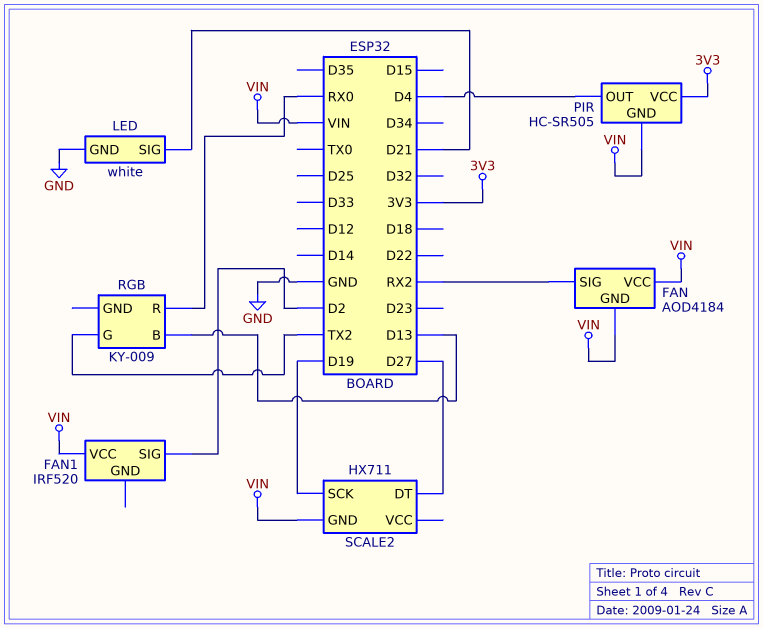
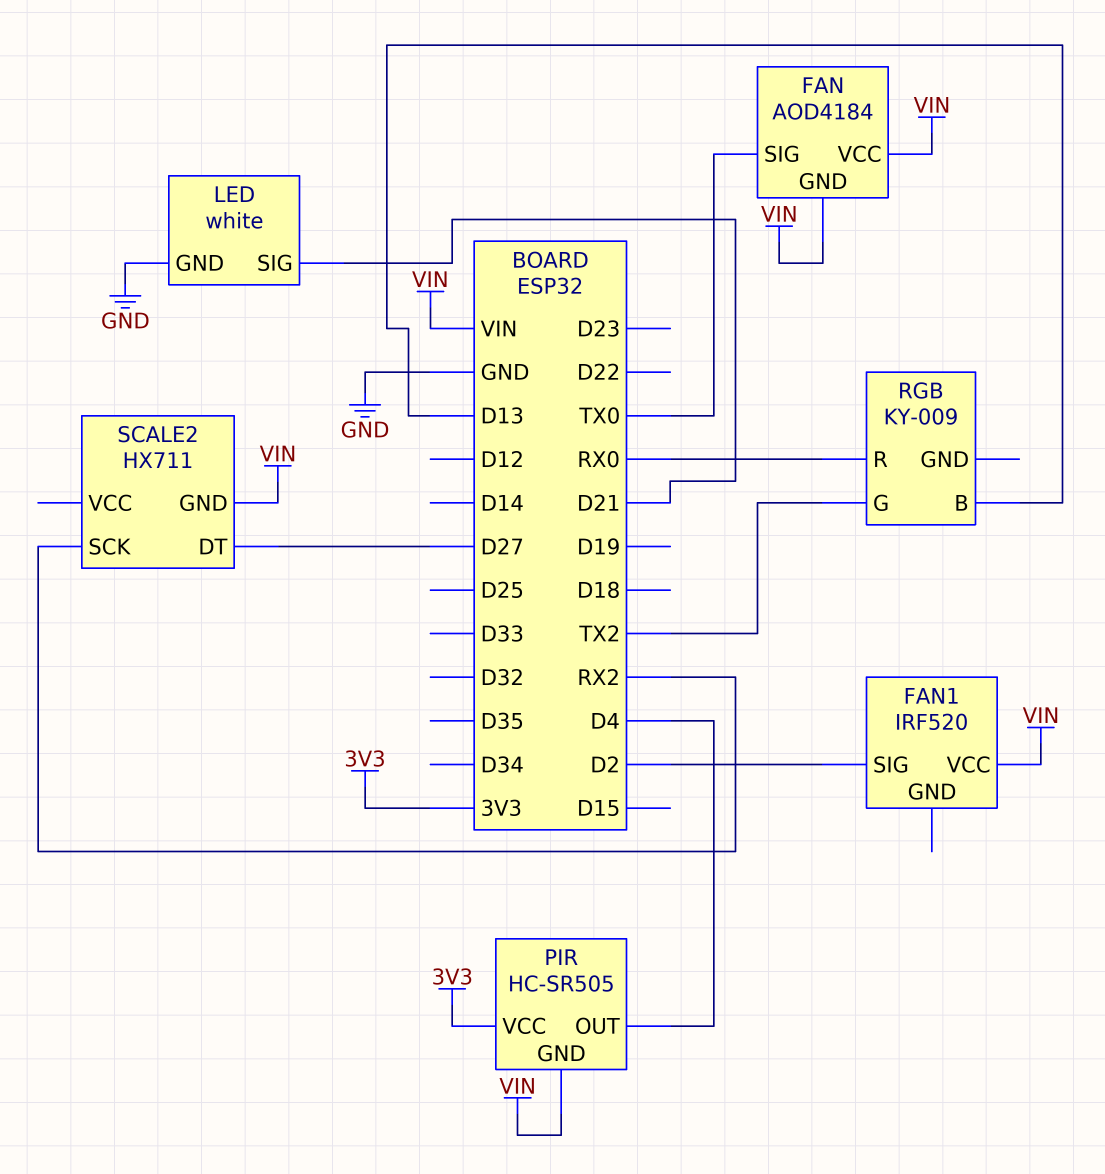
FAN pin SIG: RX2 -> TX0
SCALE2 pin SCK: D19 -> RX2

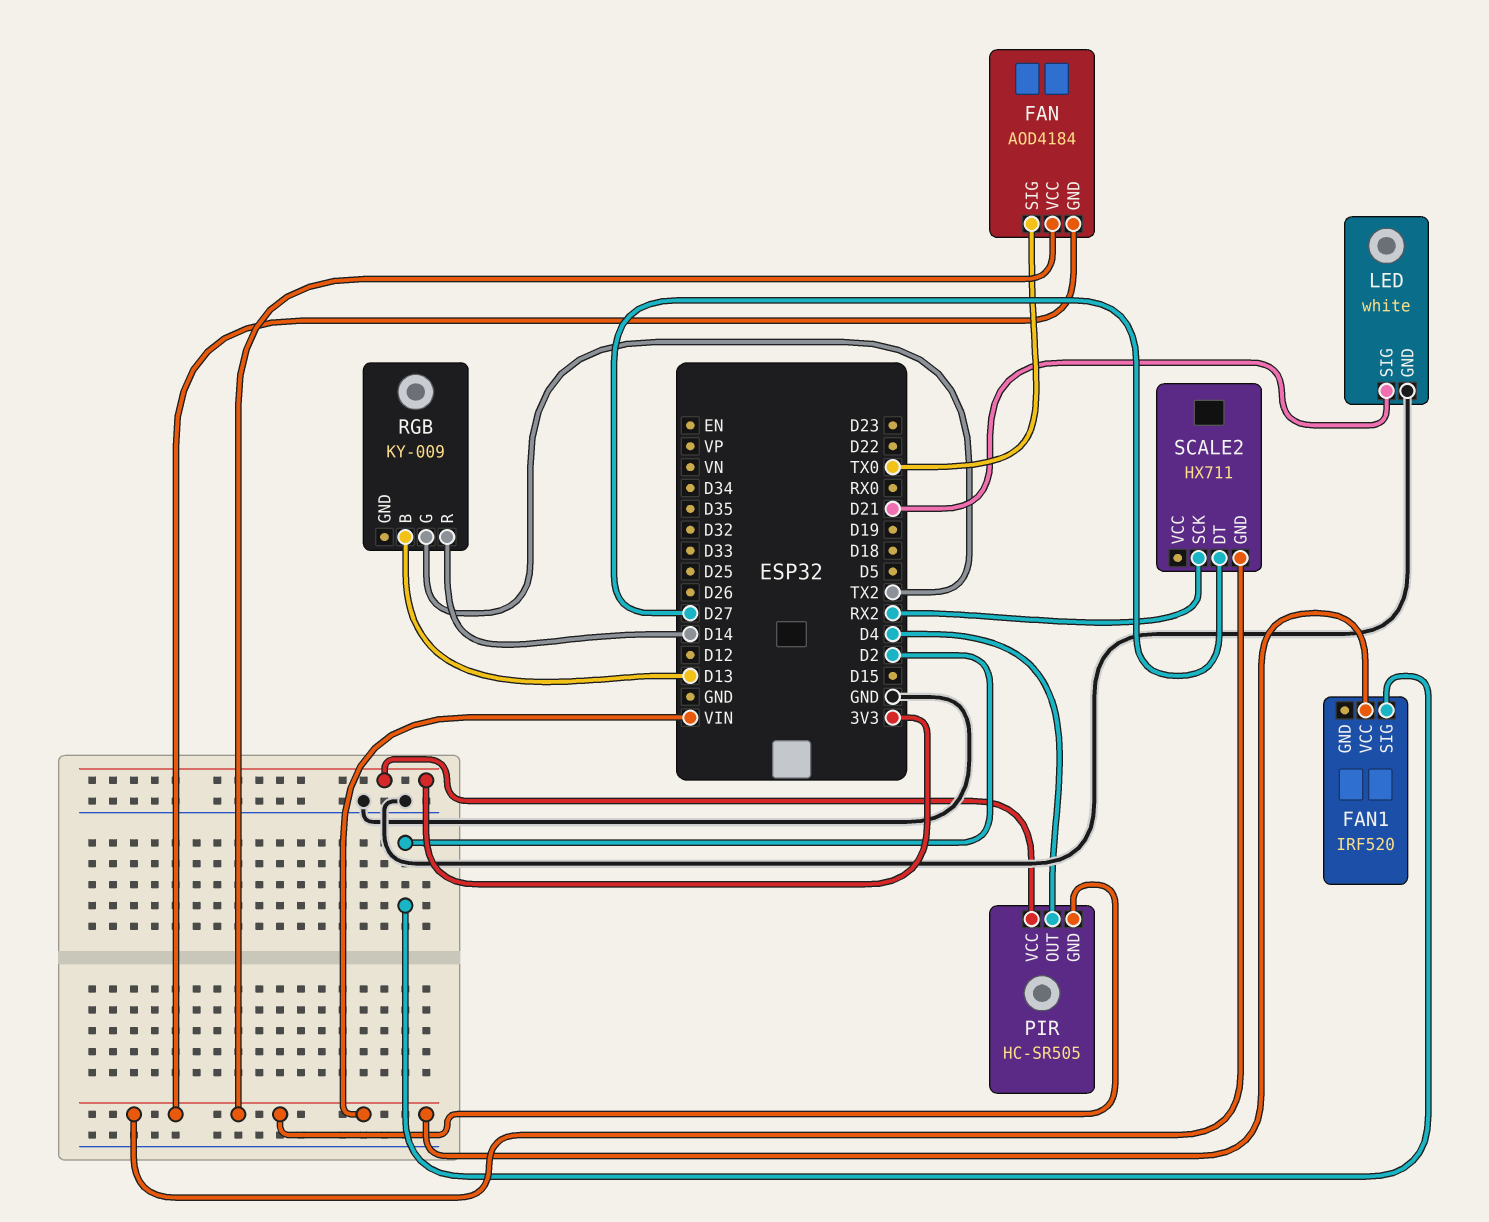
RGB pin R: RX0 -> D14

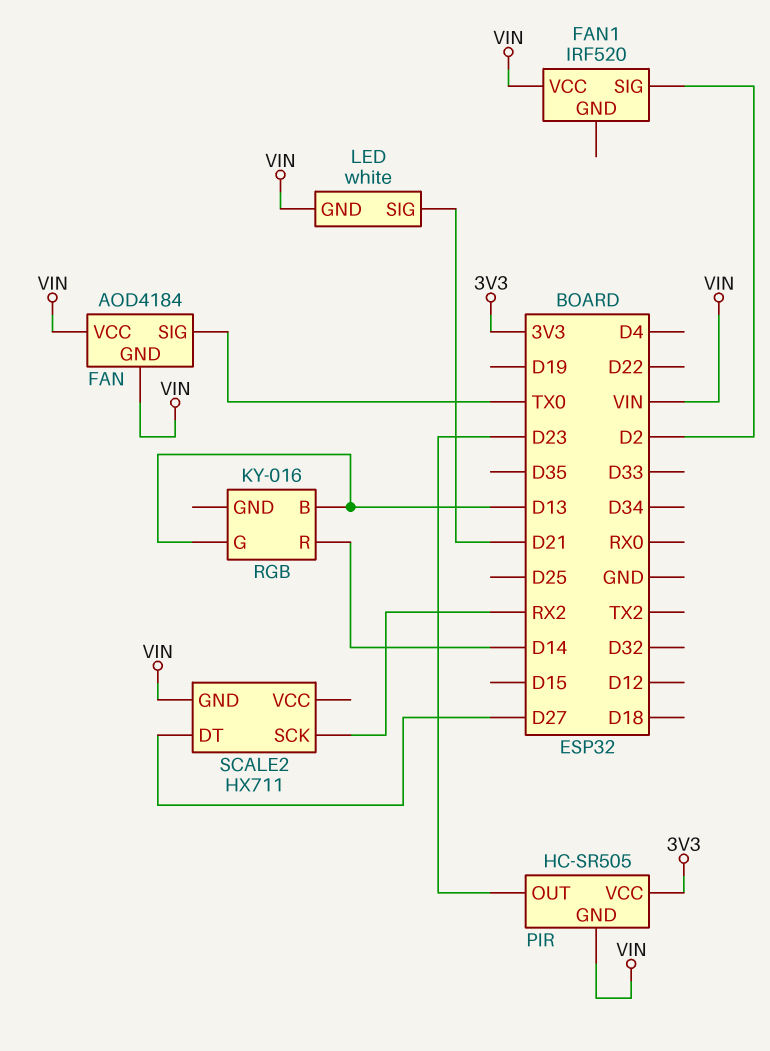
LED pin GND: GND -> VIN
PIR pin OUT: D4 -> D23
RGB: KY-009 -> KY-016
RGB pin G: TX2 -> D13

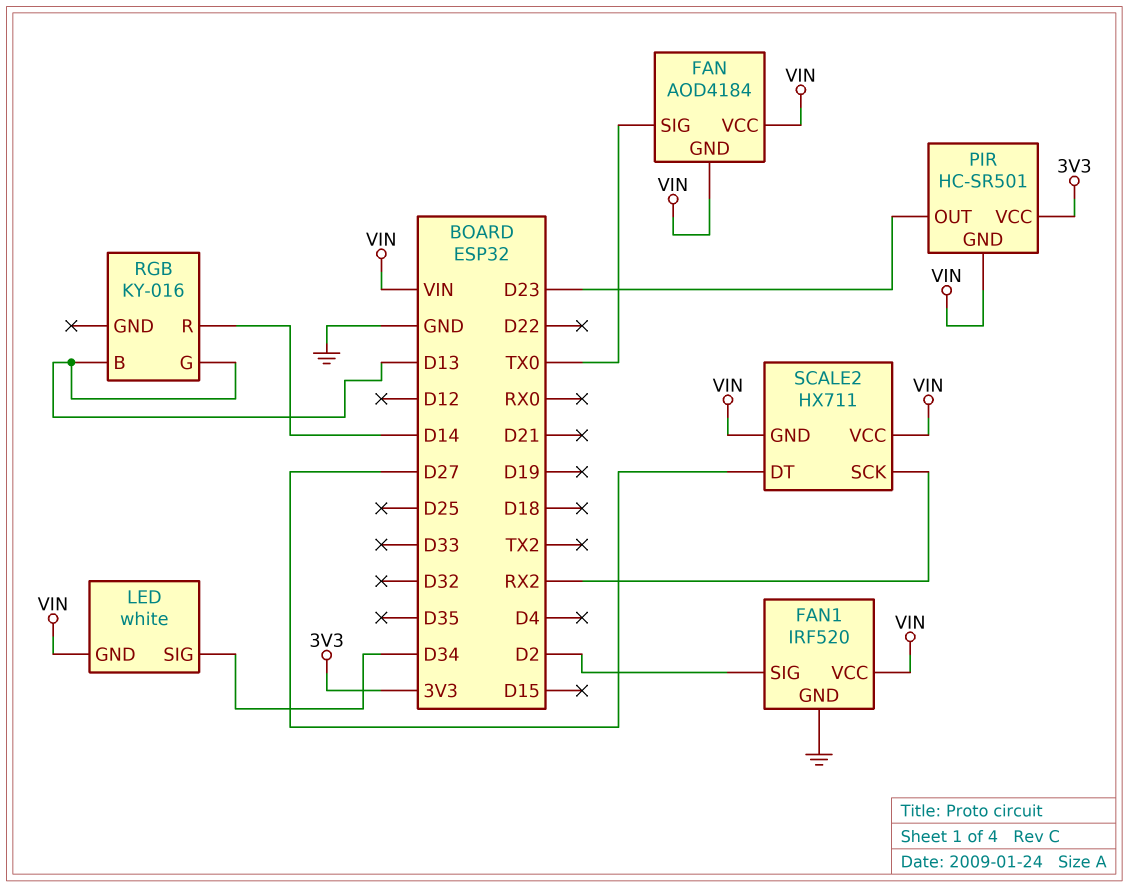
FAN1 pin GND: none -> GND
LED pin SIG: D21 -> D34
PIR: HC-SR505 -> HC-SR501
SCALE2 pin VCC: none -> VIN

